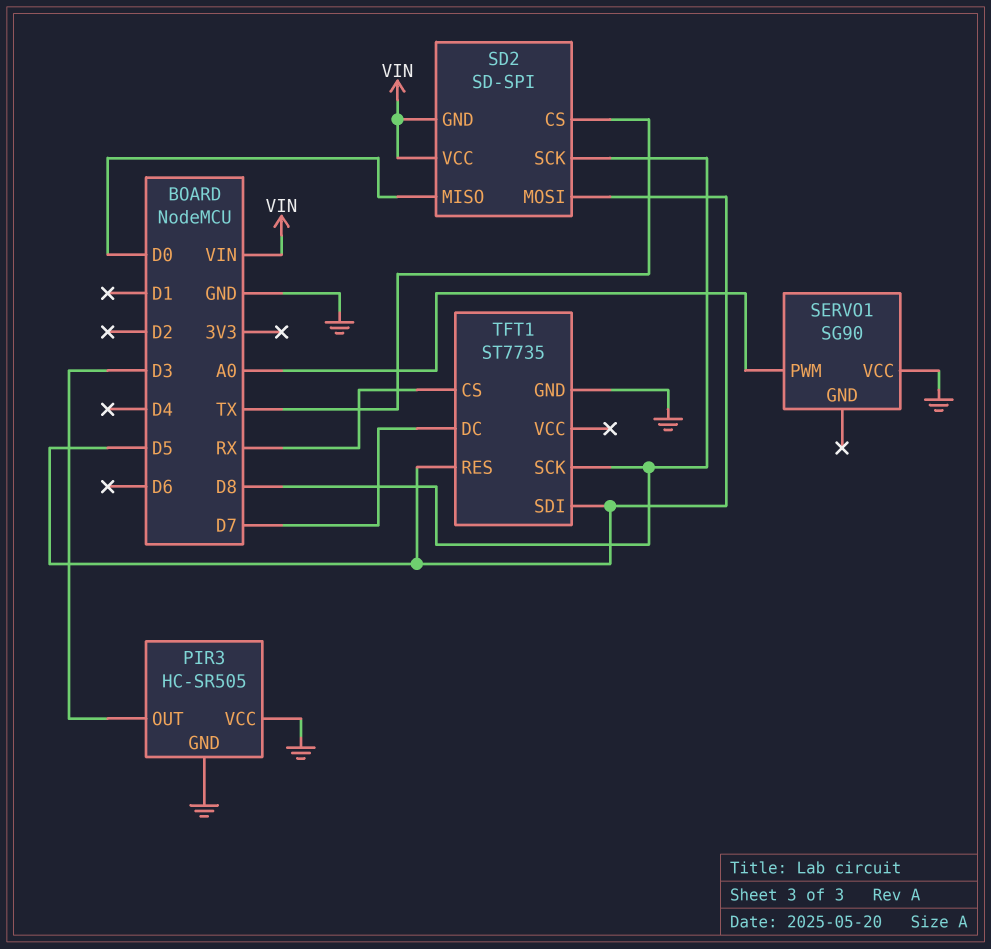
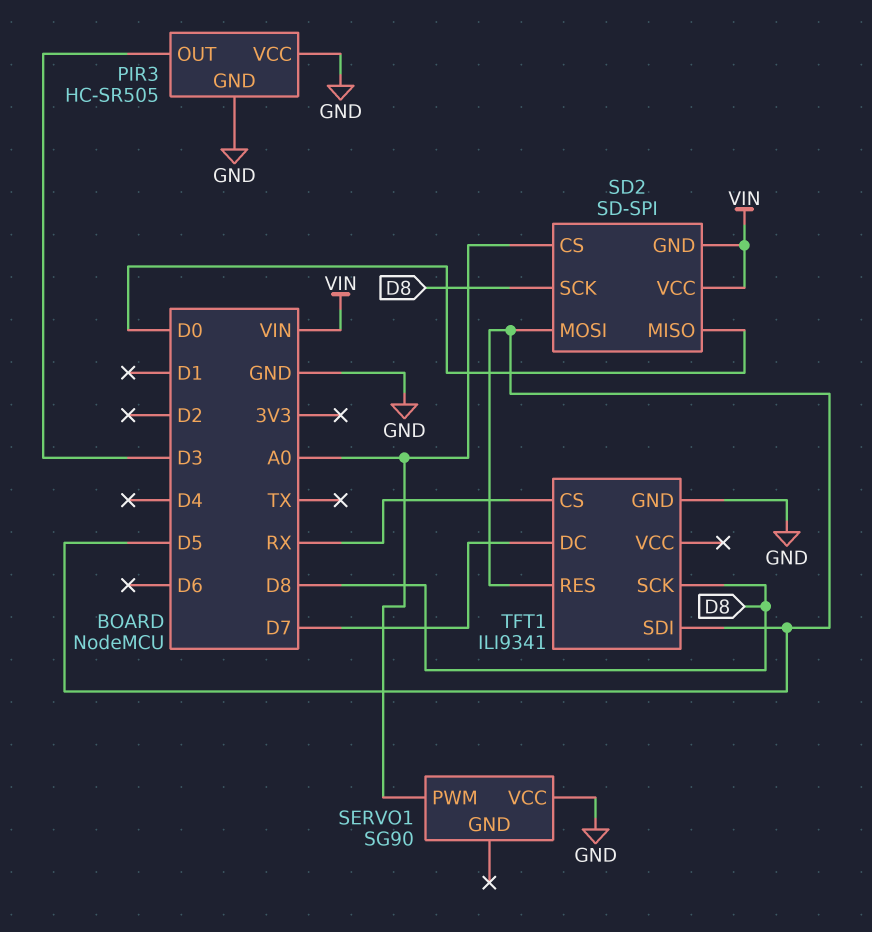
SD2 pin CS: TX -> A0
TFT1: ST7735 -> ILI9341

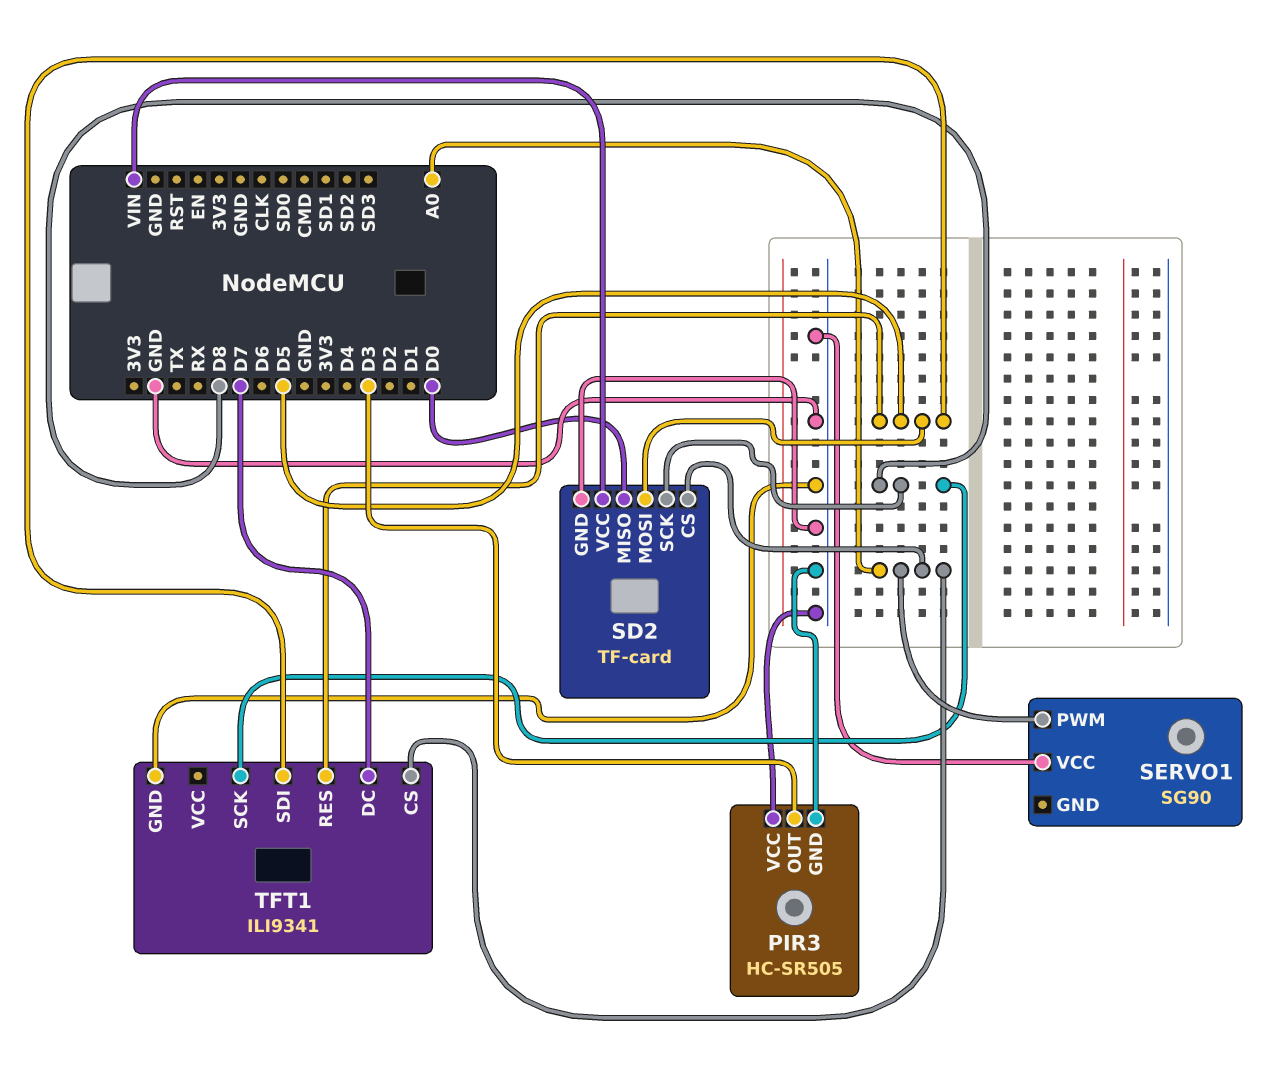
SD2: SD-SPI -> TF-card
SD2 pin GND: VIN -> GND
TFT1 pin CS: RX -> A0

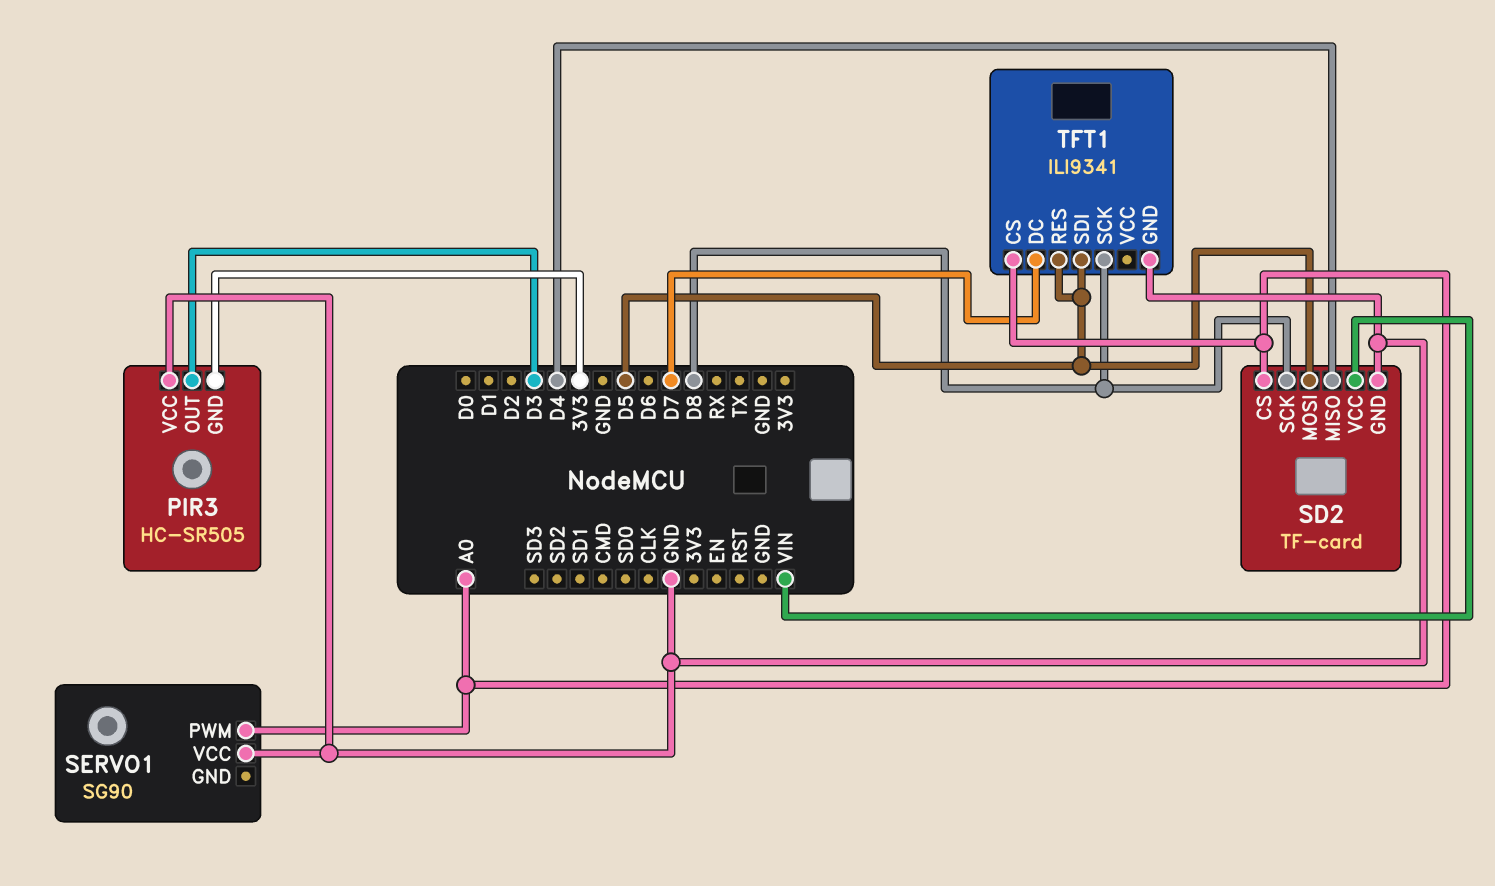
PIR3 pin GND: GND -> 3V3
SD2 pin MISO: D0 -> D4

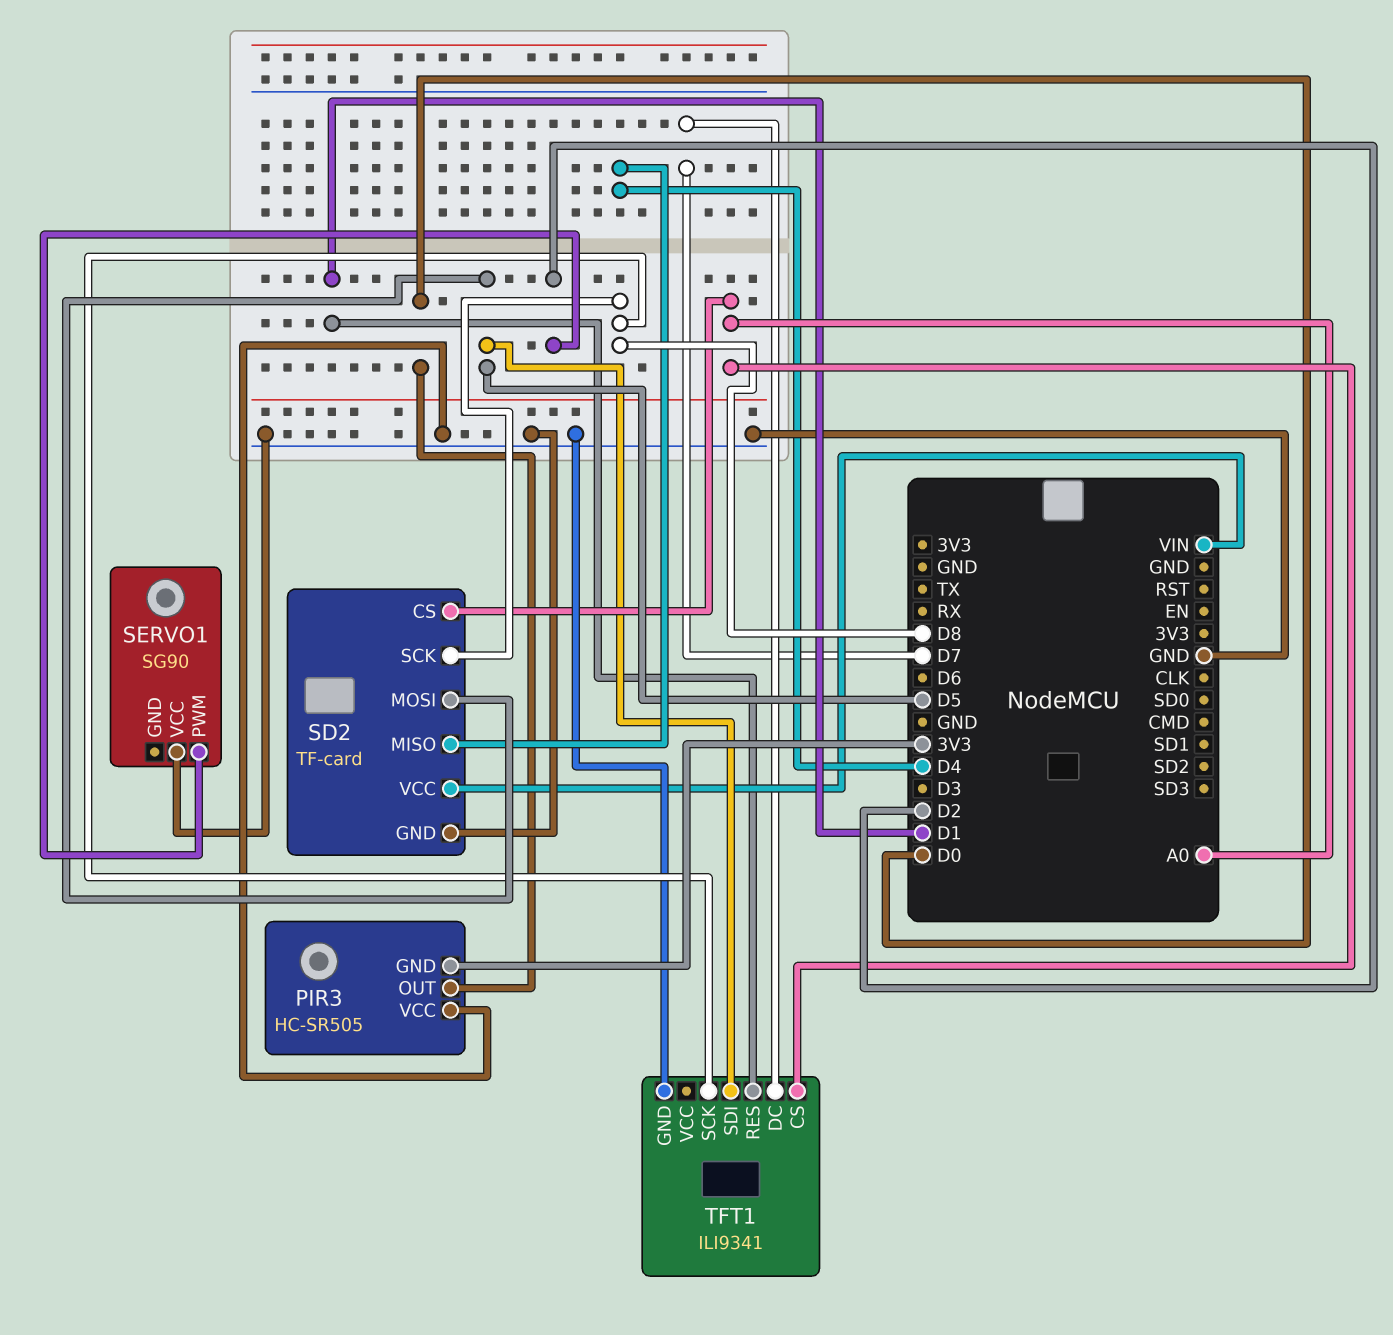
PIR3 pin OUT: D3 -> D0
SERVO1 pin PWM: A0 -> D2
TFT1 pin RES: D5 -> D1

